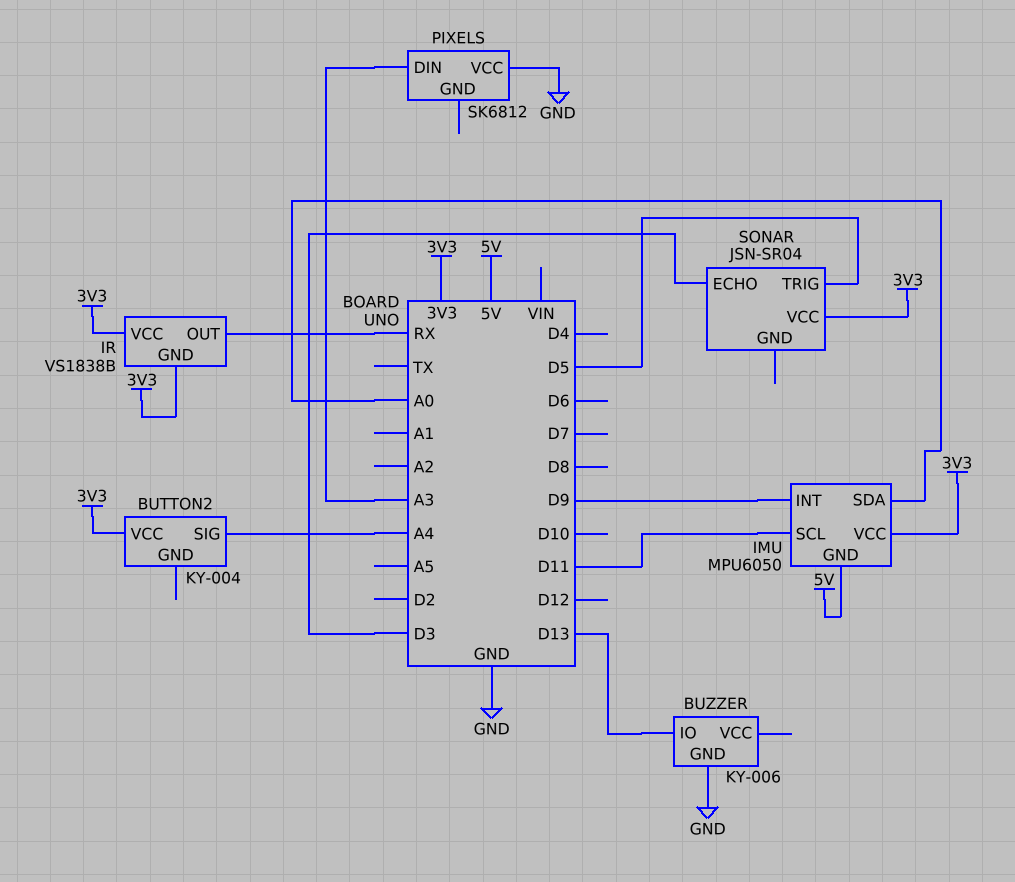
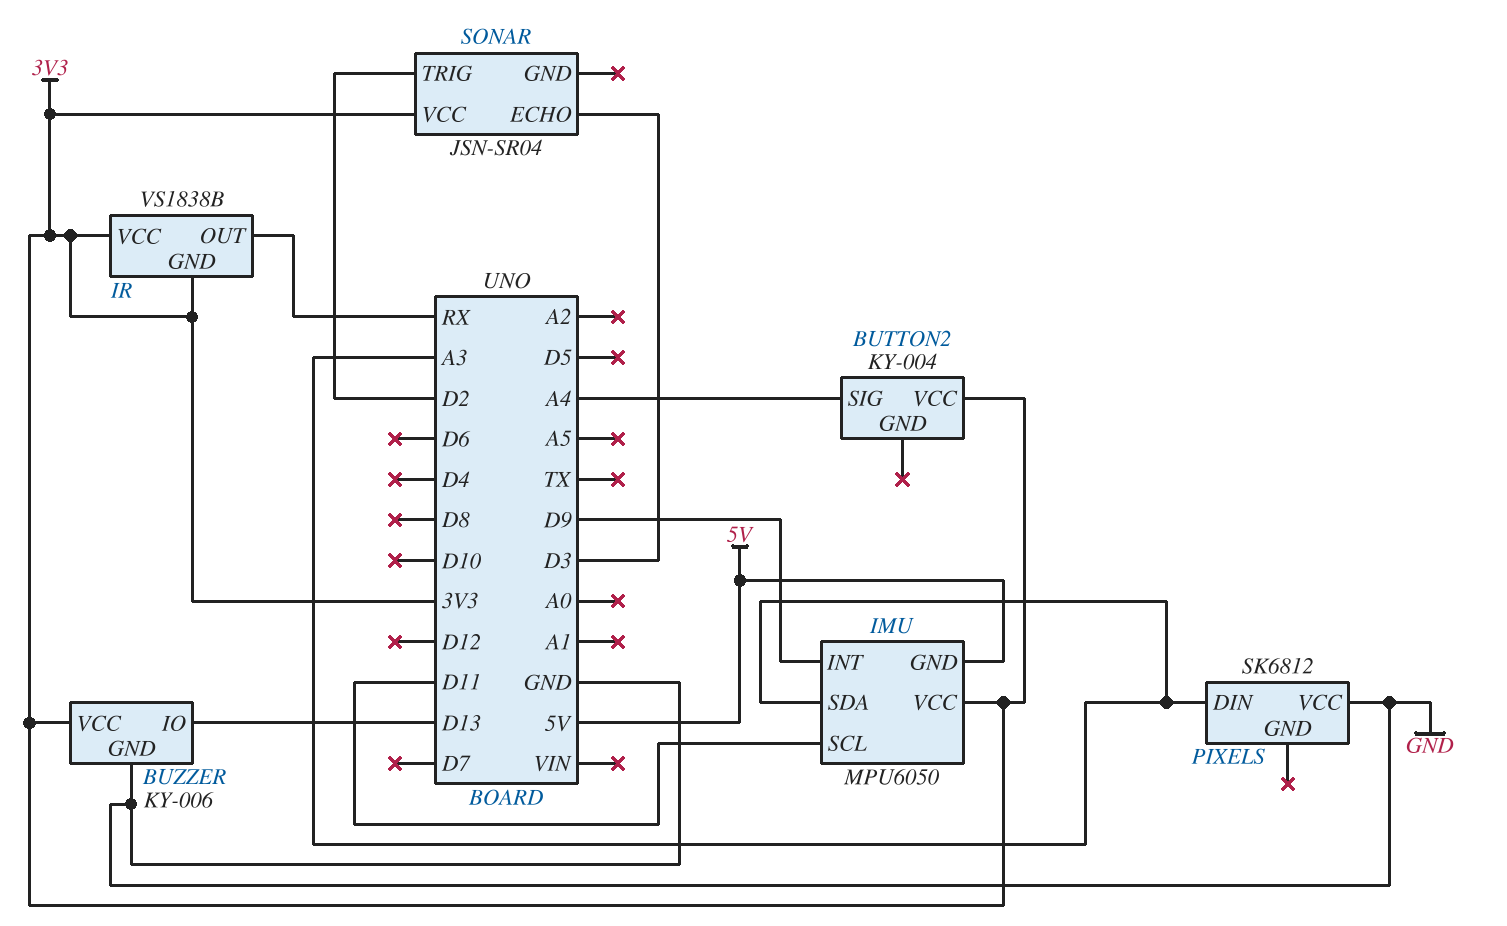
BUZZER pin VCC: none -> 3V3
IMU pin SDA: A0 -> A3
SONAR pin TRIG: D5 -> D2

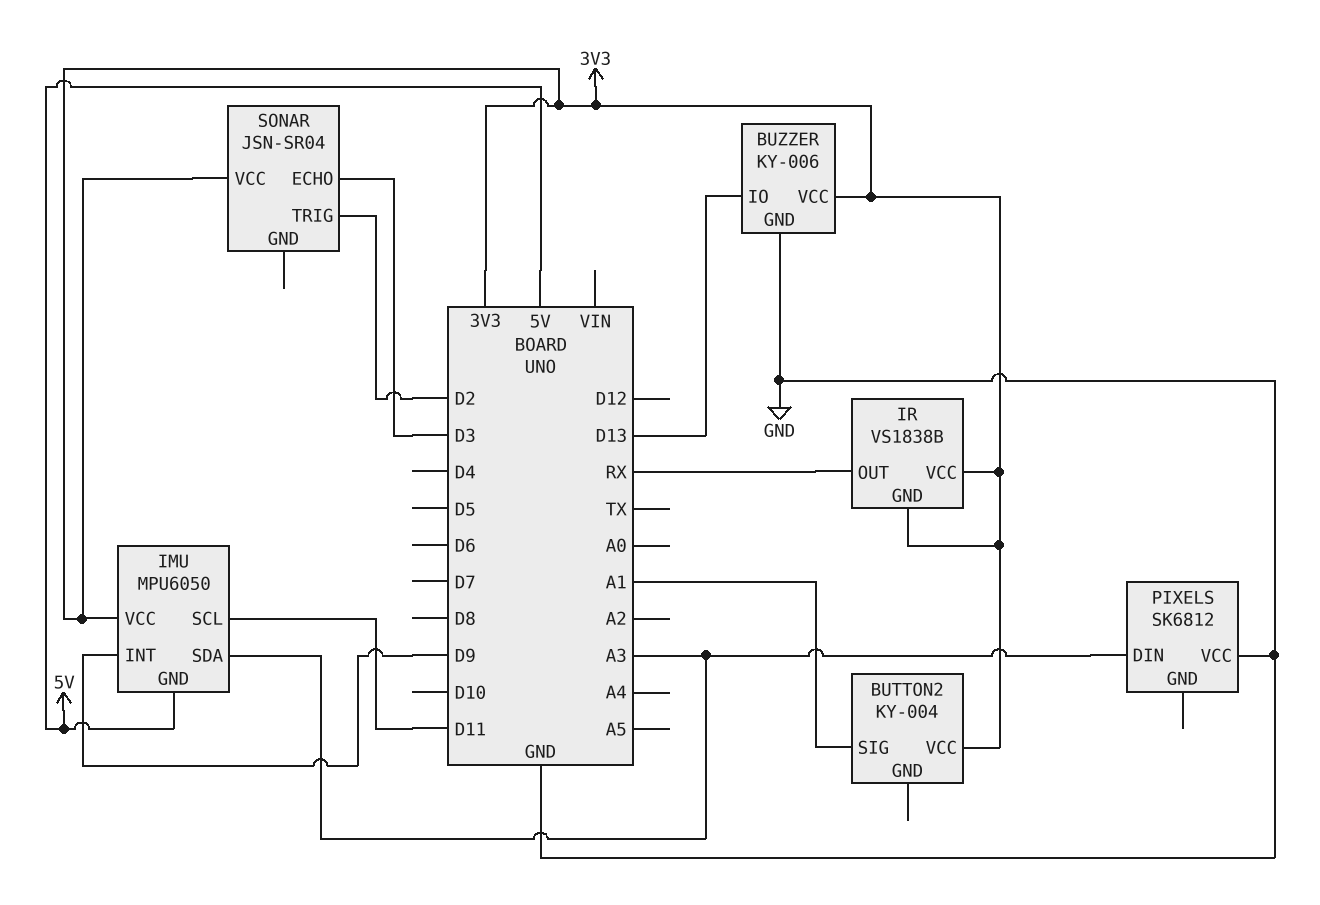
BUTTON2 pin SIG: A4 -> A1

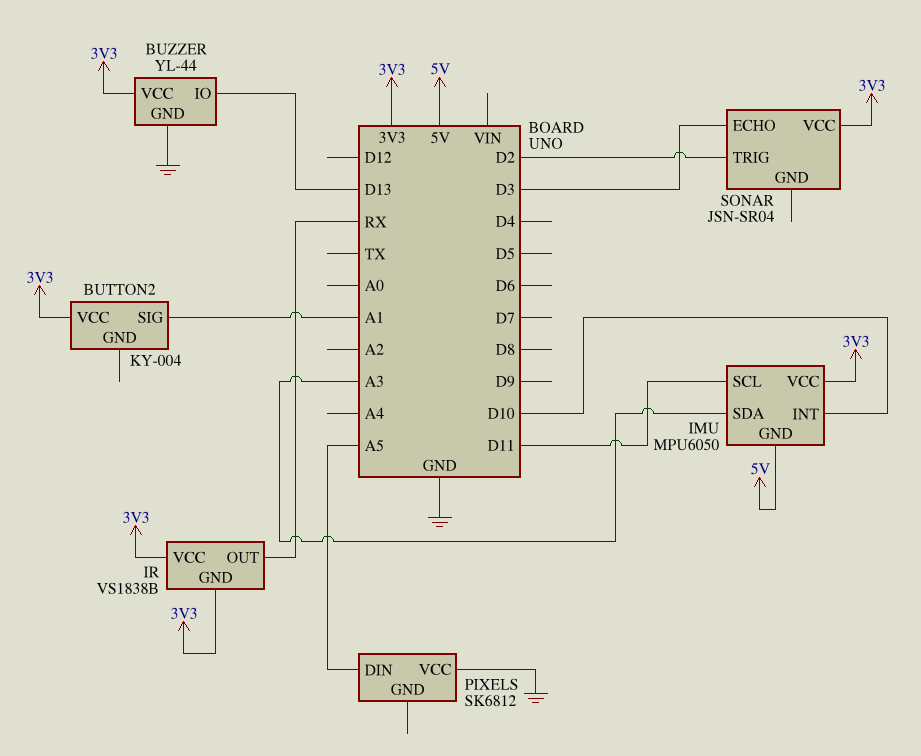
BUZZER: KY-006 -> YL-44
IMU pin INT: D9 -> D10
PIXELS pin DIN: A3 -> A5

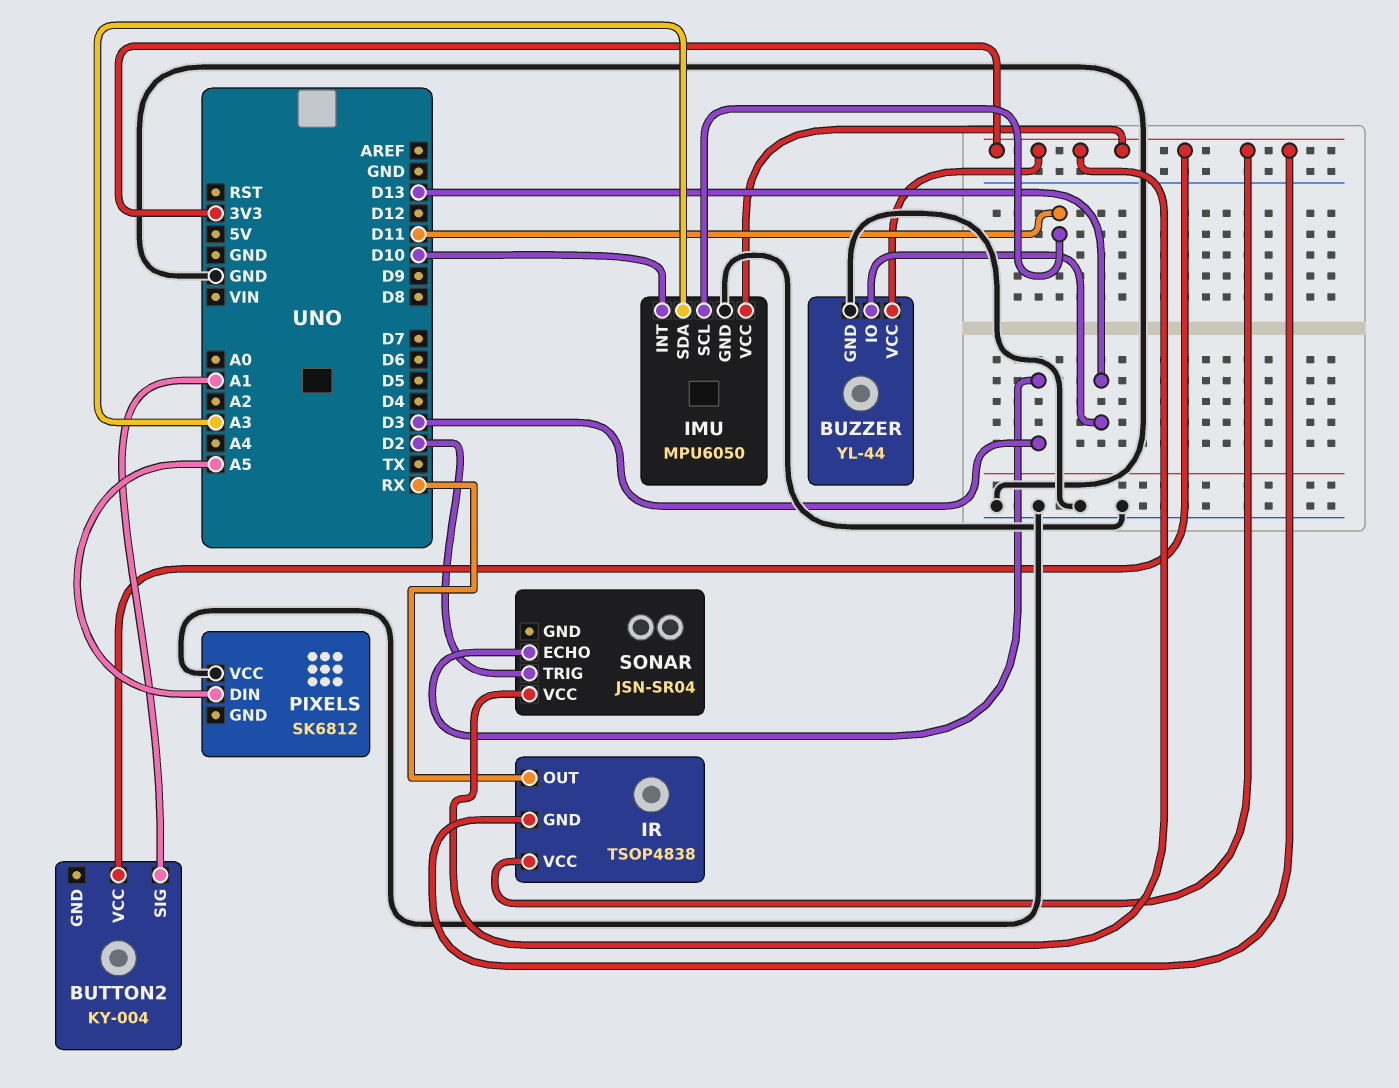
IMU pin GND: 5V -> GND
IR: VS1838B -> TSOP4838

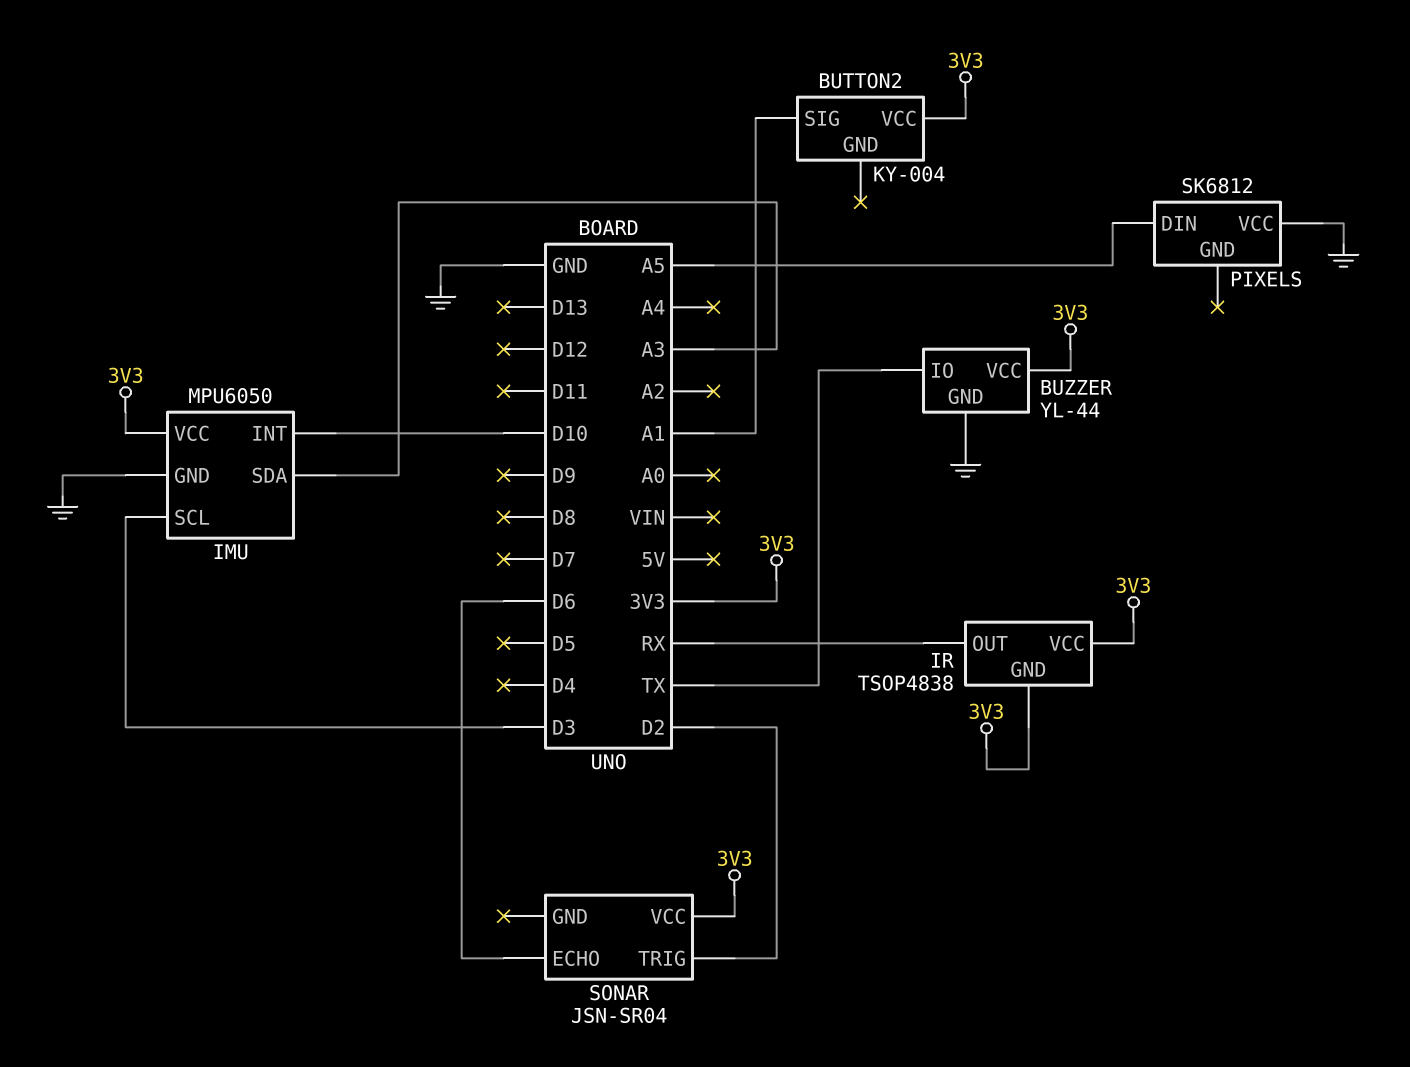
BUZZER pin IO: D13 -> TX
IMU pin SCL: D11 -> D3
SONAR pin ECHO: D3 -> D6

